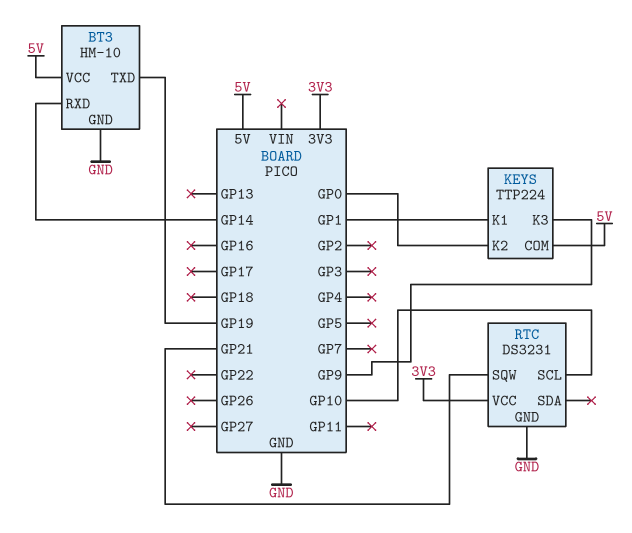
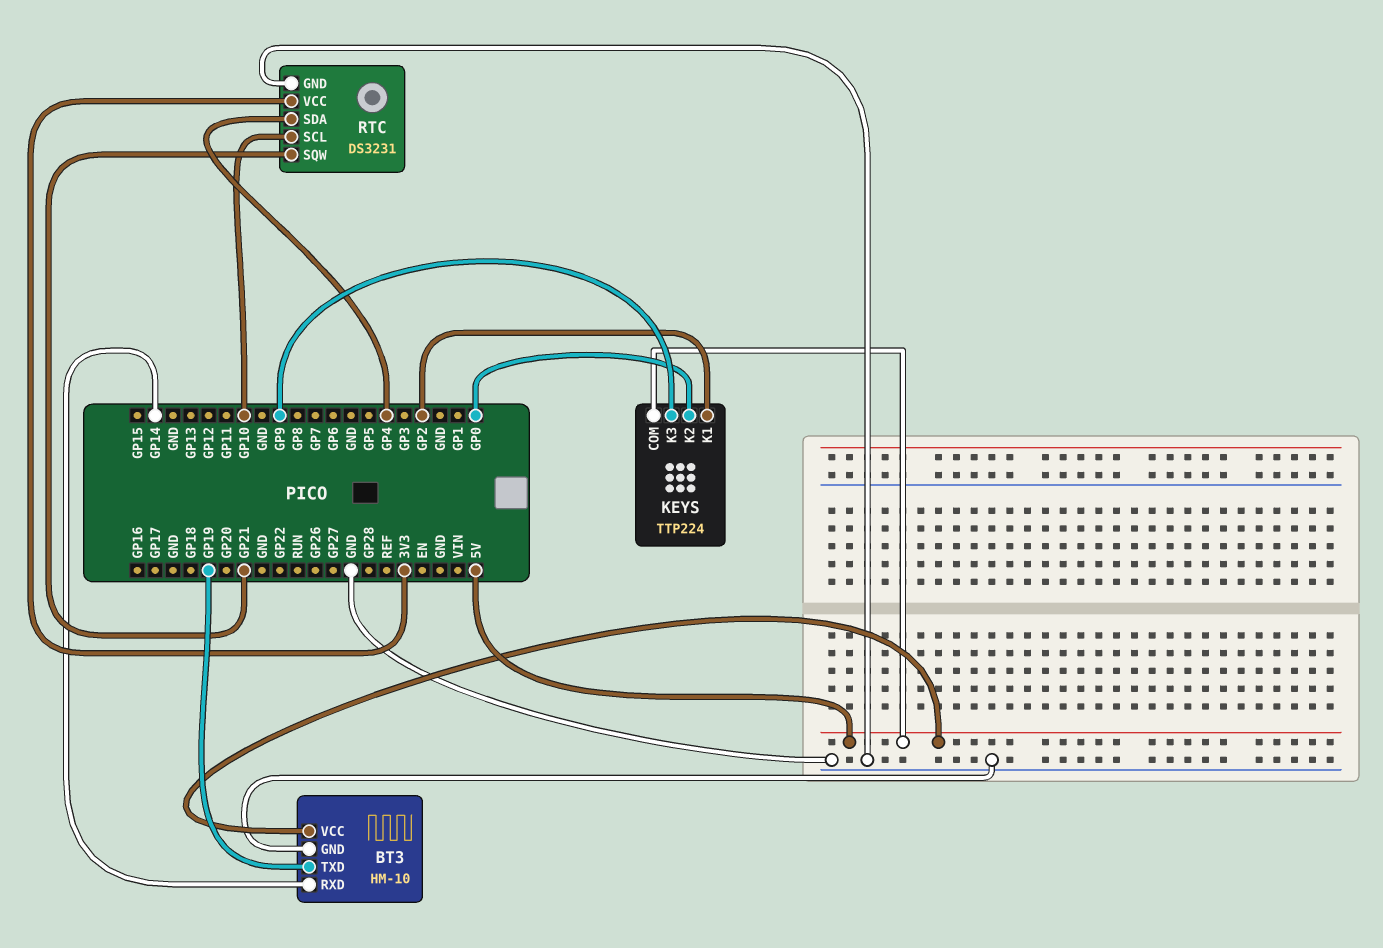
KEYS pin K1: GP1 -> GP2
RTC pin SDA: none -> GP4

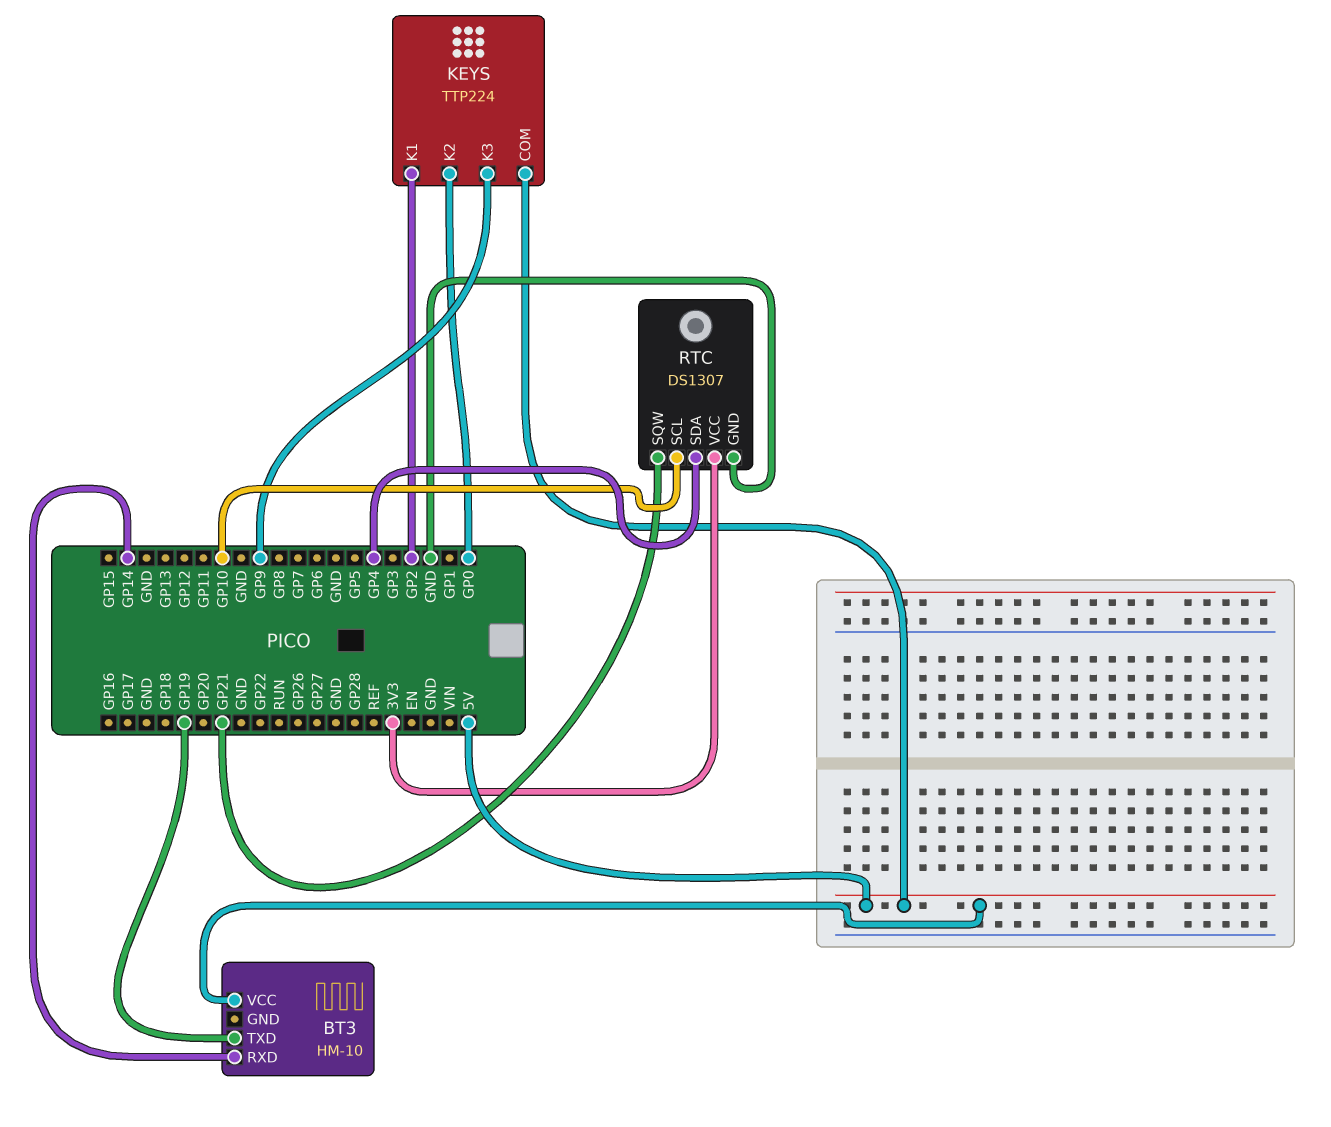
BT3 pin GND: GND -> none
RTC: DS3231 -> DS1307

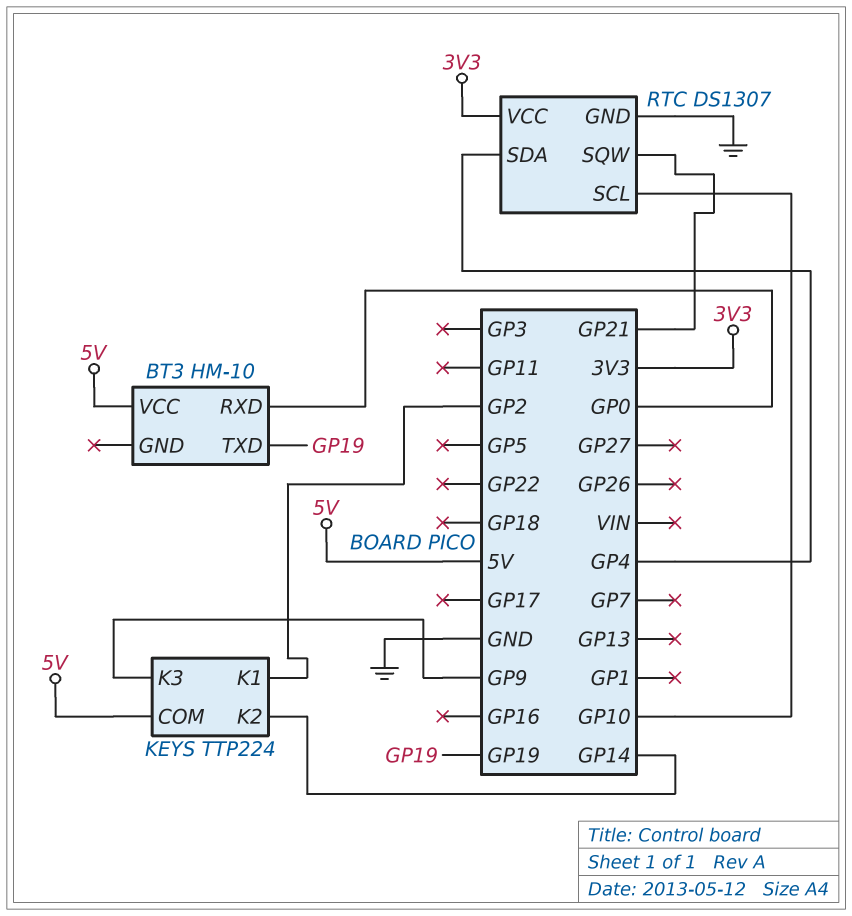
BT3 pin RXD: GP14 -> GP0
KEYS pin K2: GP0 -> GP14

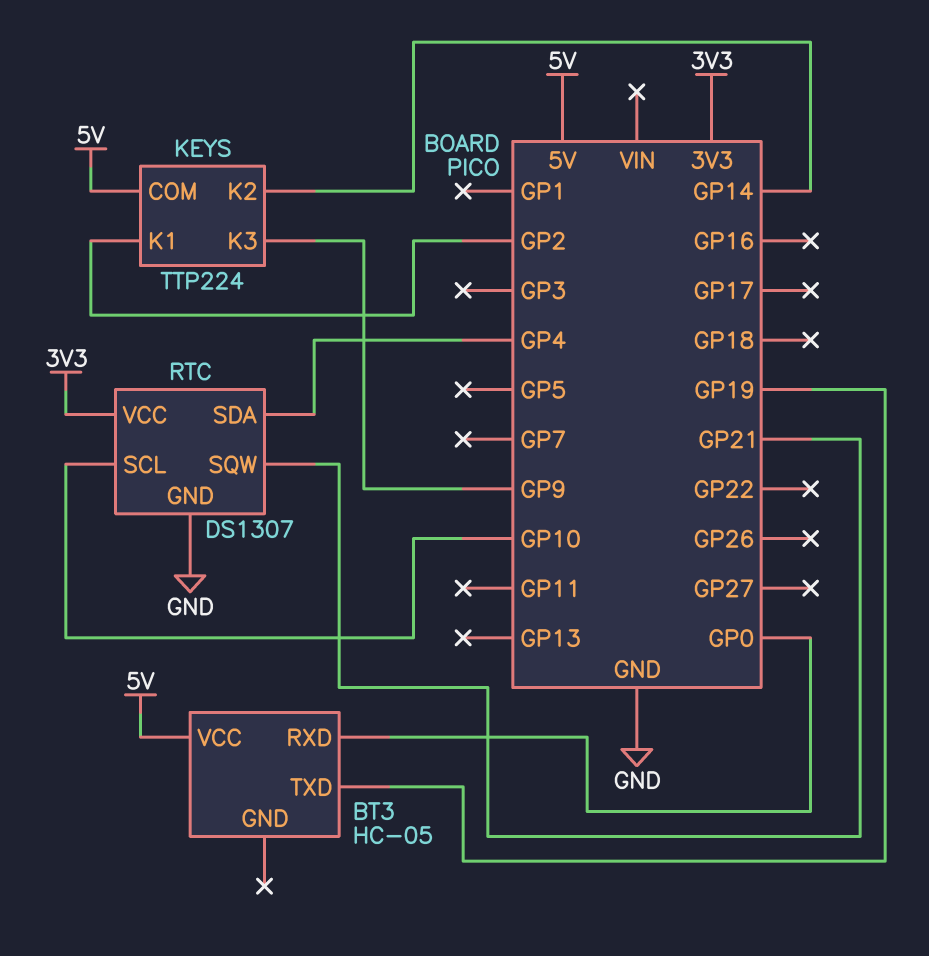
BT3: HM-10 -> HC-05

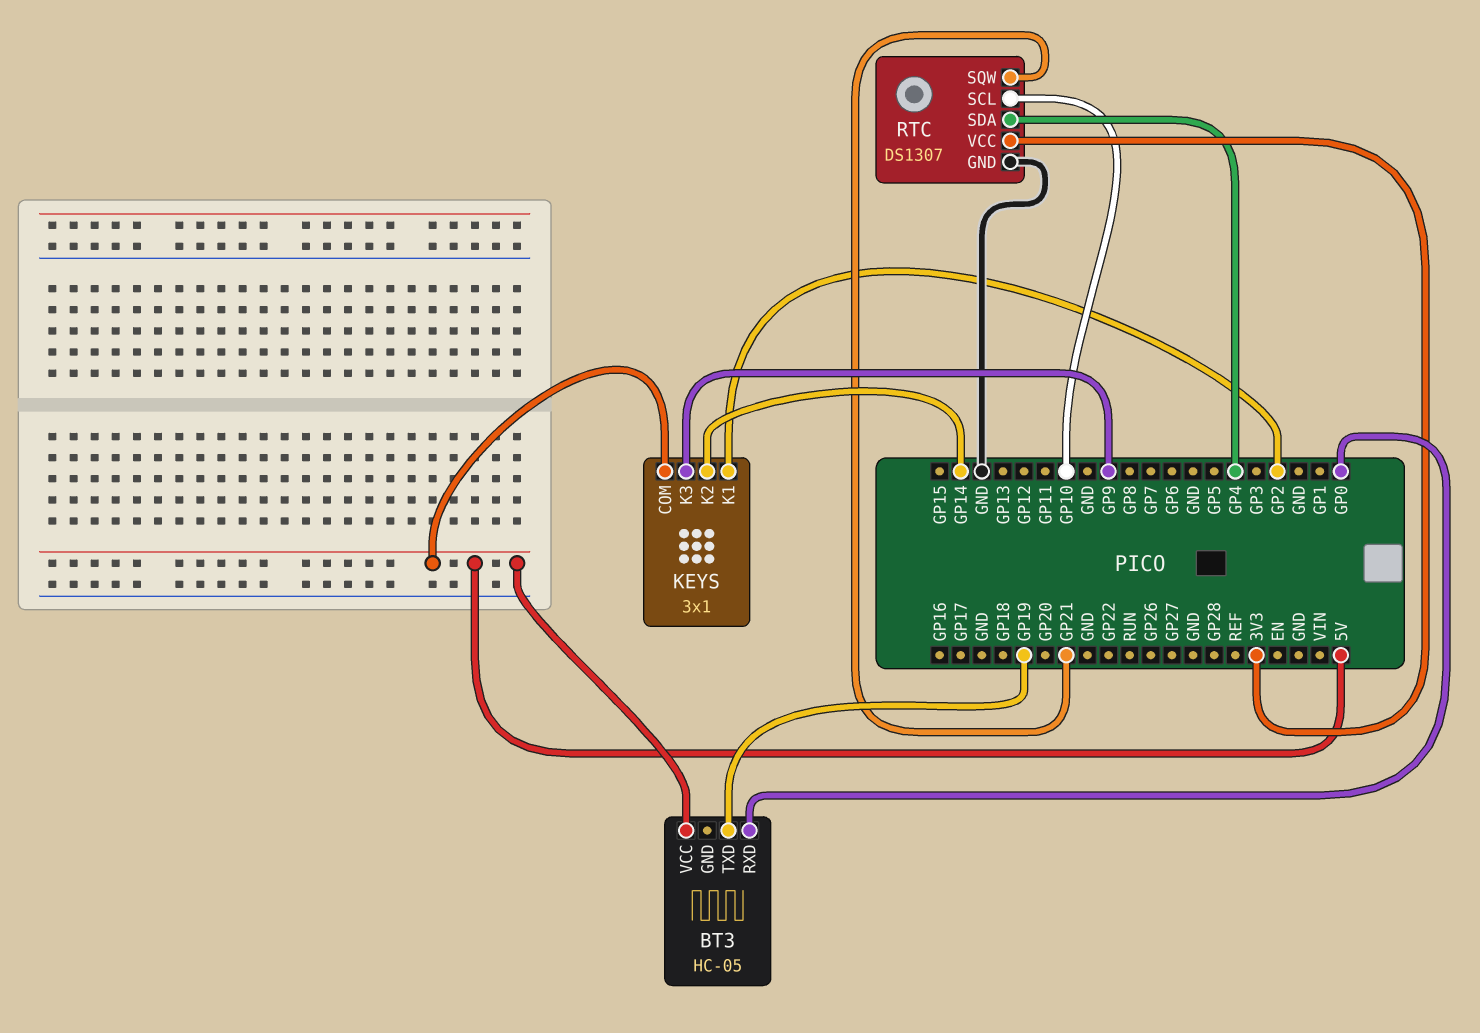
KEYS: TTP224 -> 3x1

